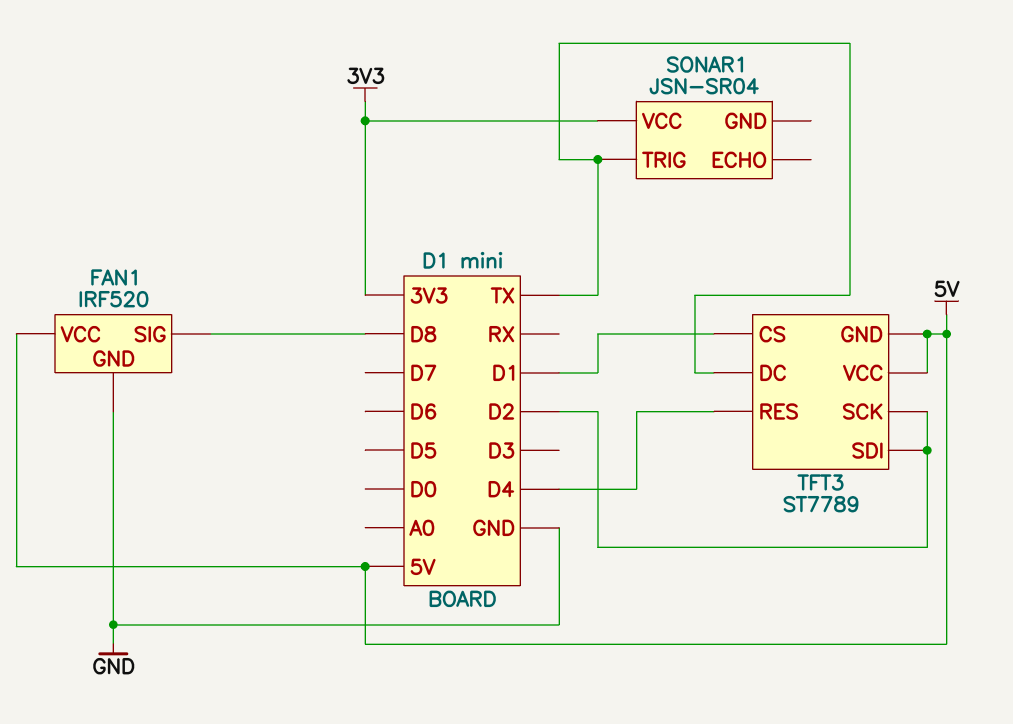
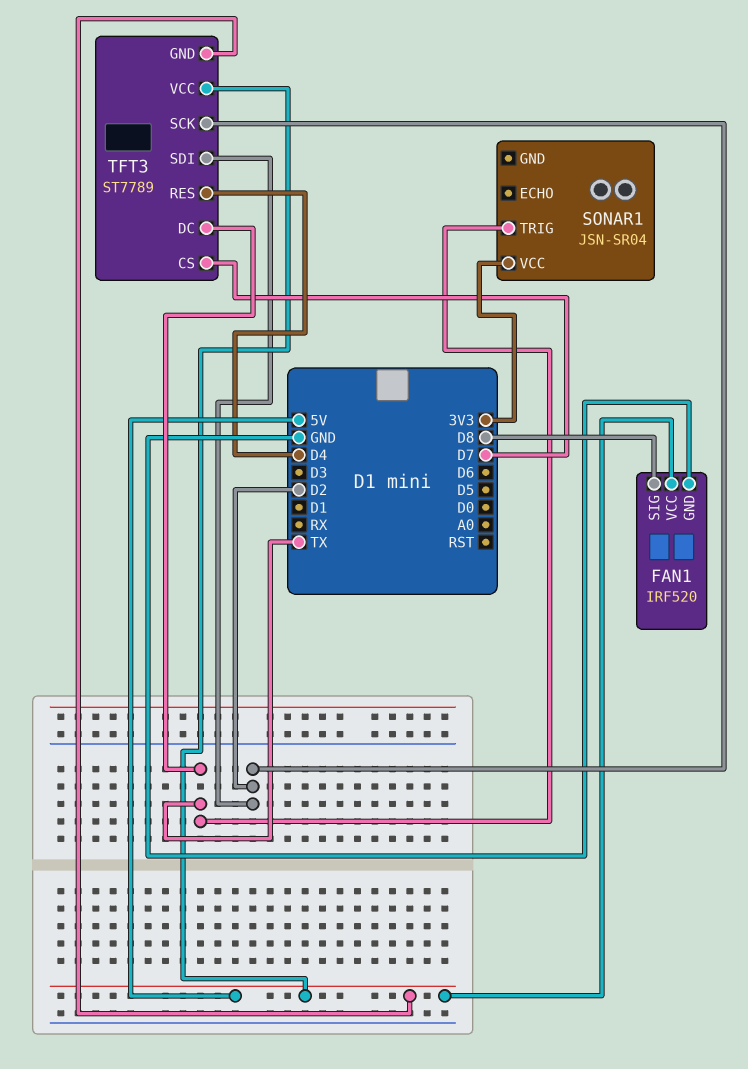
TFT3 pin CS: D1 -> D7

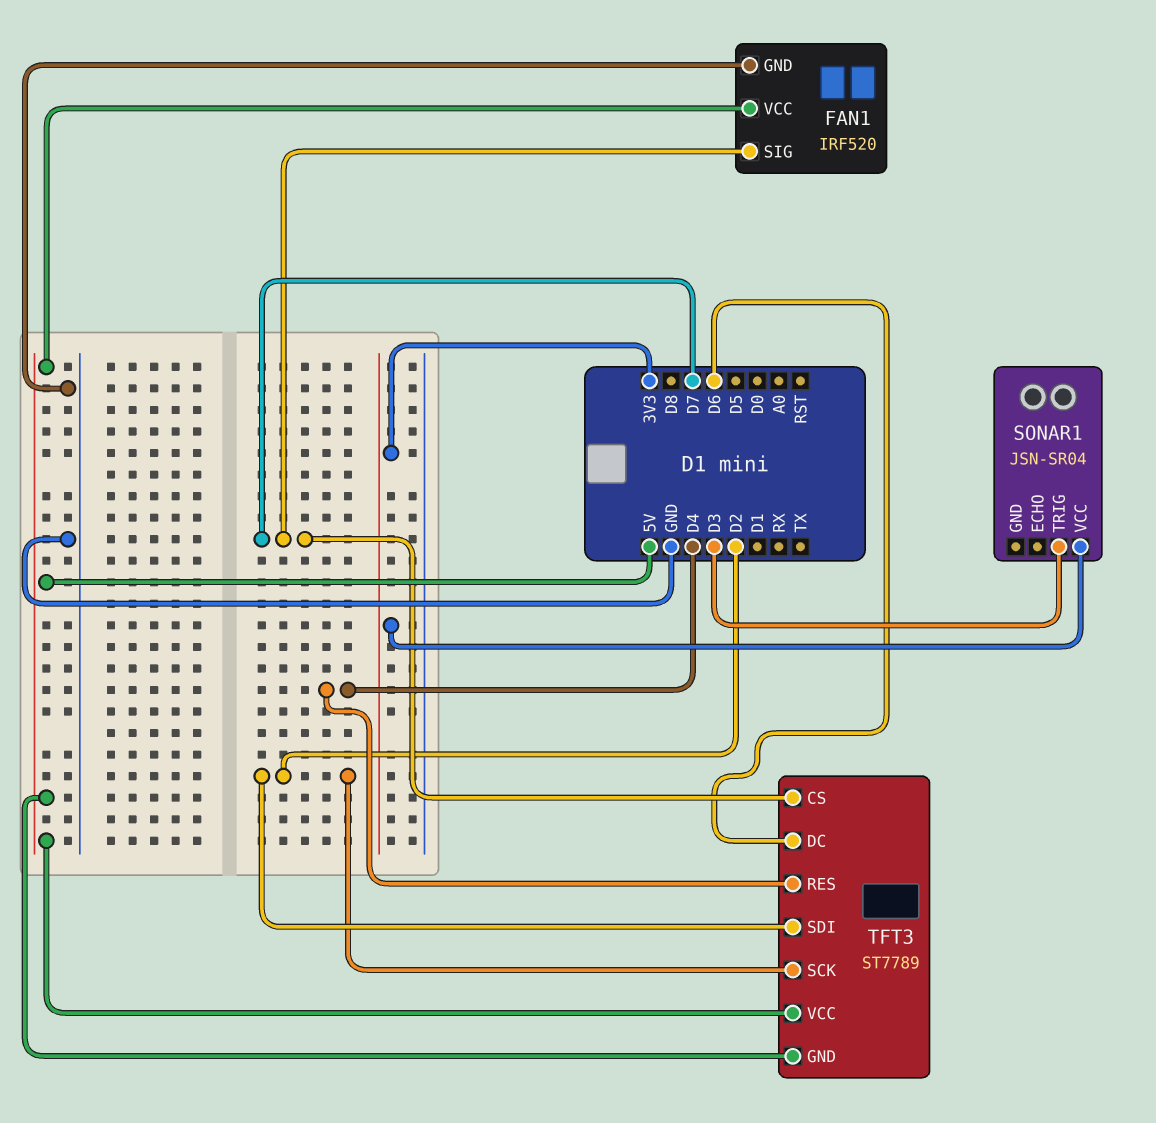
FAN1 pin SIG: D8 -> D7
SONAR1 pin TRIG: TX -> D3
TFT3 pin DC: TX -> D6

